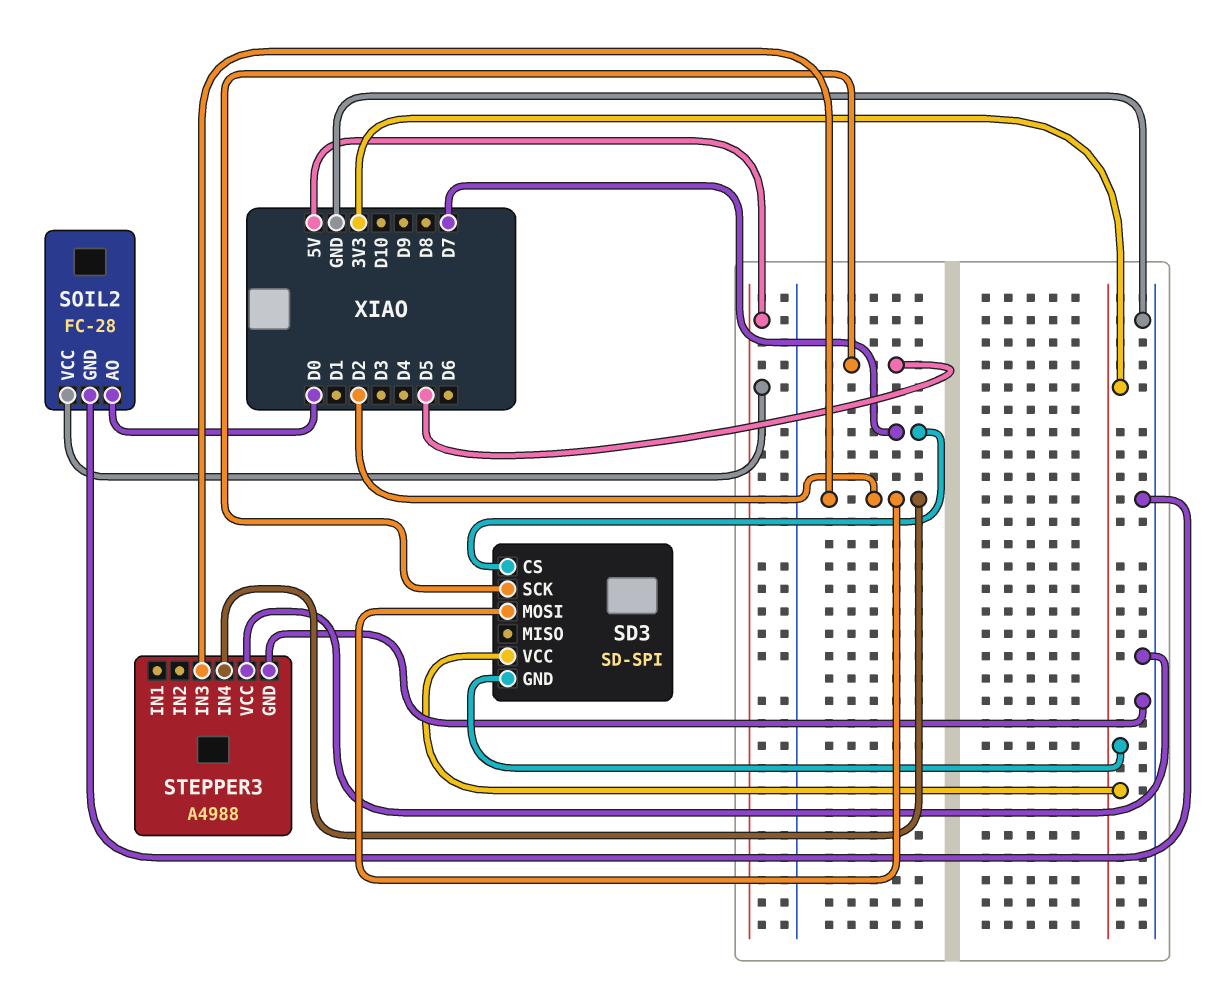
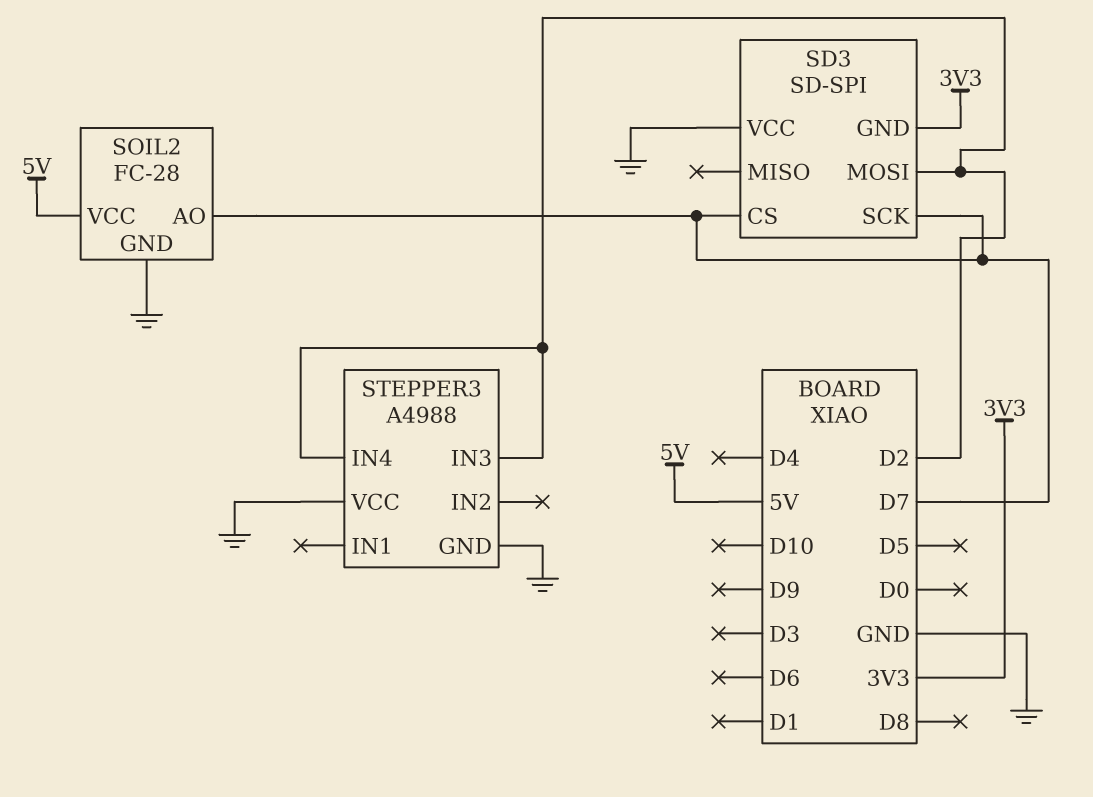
SD3 pin SCK: D5 -> D7
SD3 pin VCC: 3V3 -> GND
SOIL2 pin AO: D0 -> D7

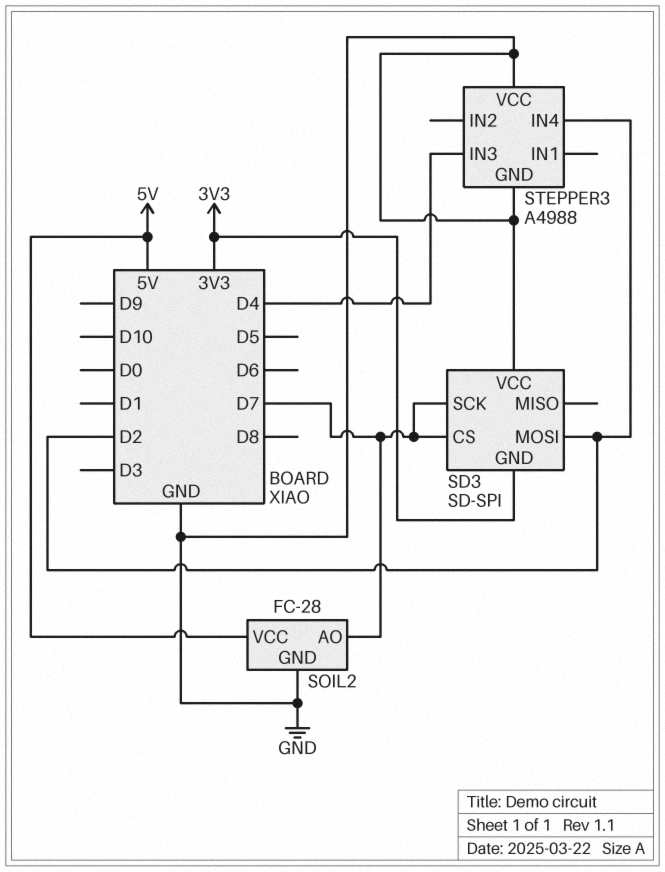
STEPPER3 pin IN3: D2 -> D4

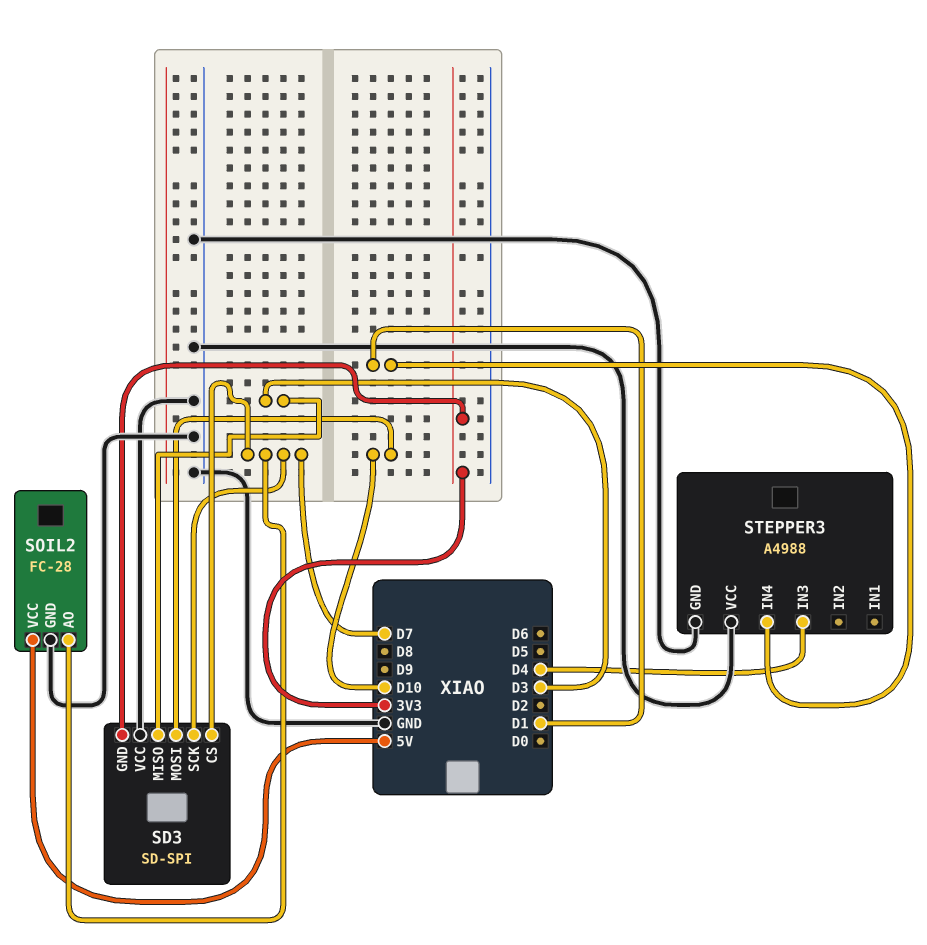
SD3 pin MISO: none -> D3
SD3 pin MOSI: D2 -> D10
STEPPER3 pin IN4: D2 -> D1

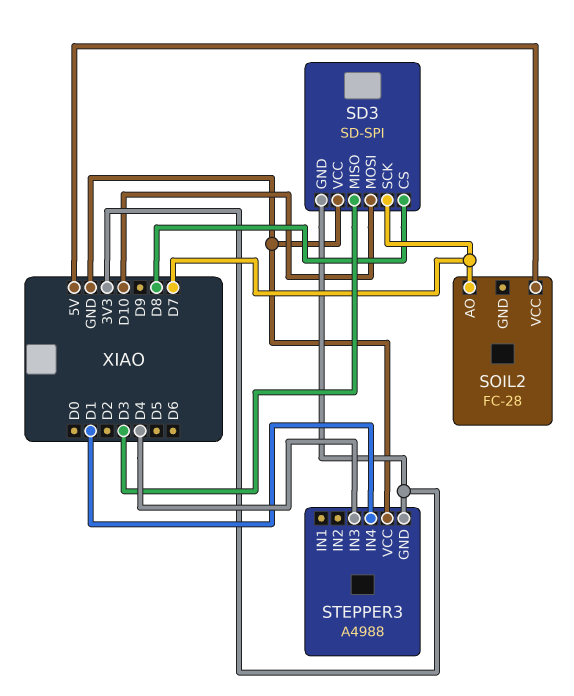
SD3 pin CS: D7 -> D8
SOIL2 pin GND: GND -> none
STEPPER3 pin GND: GND -> 3V3

